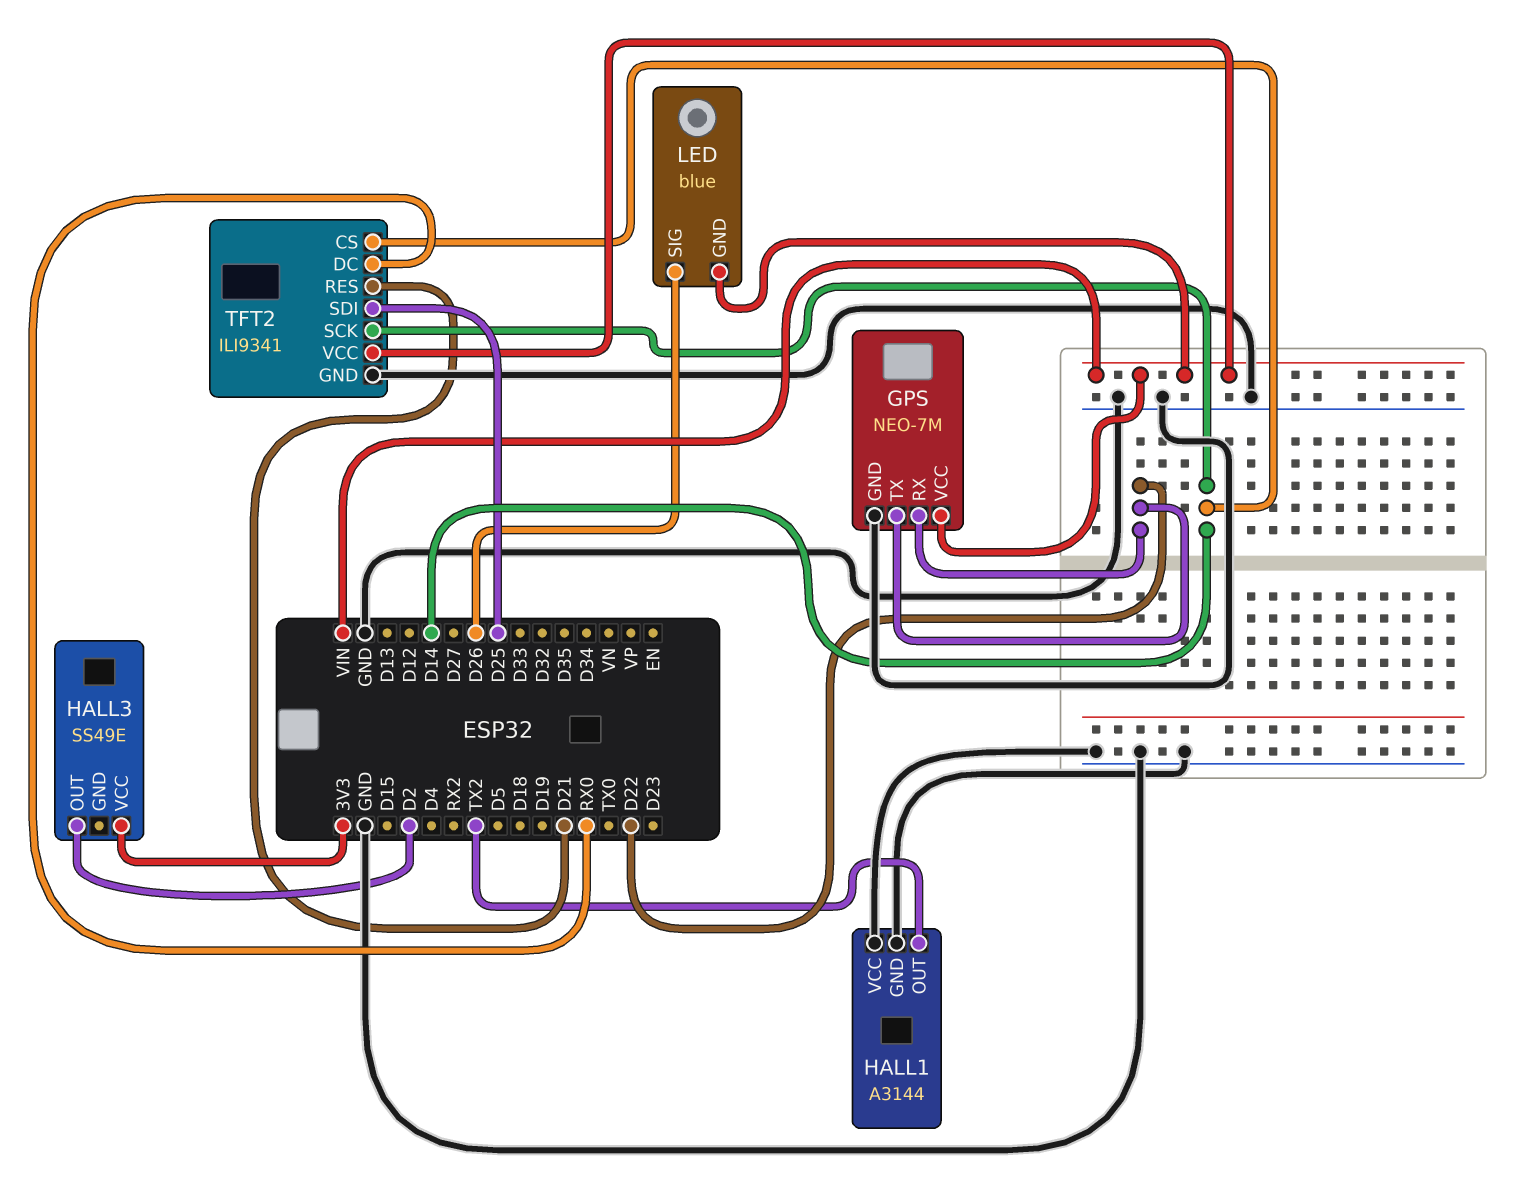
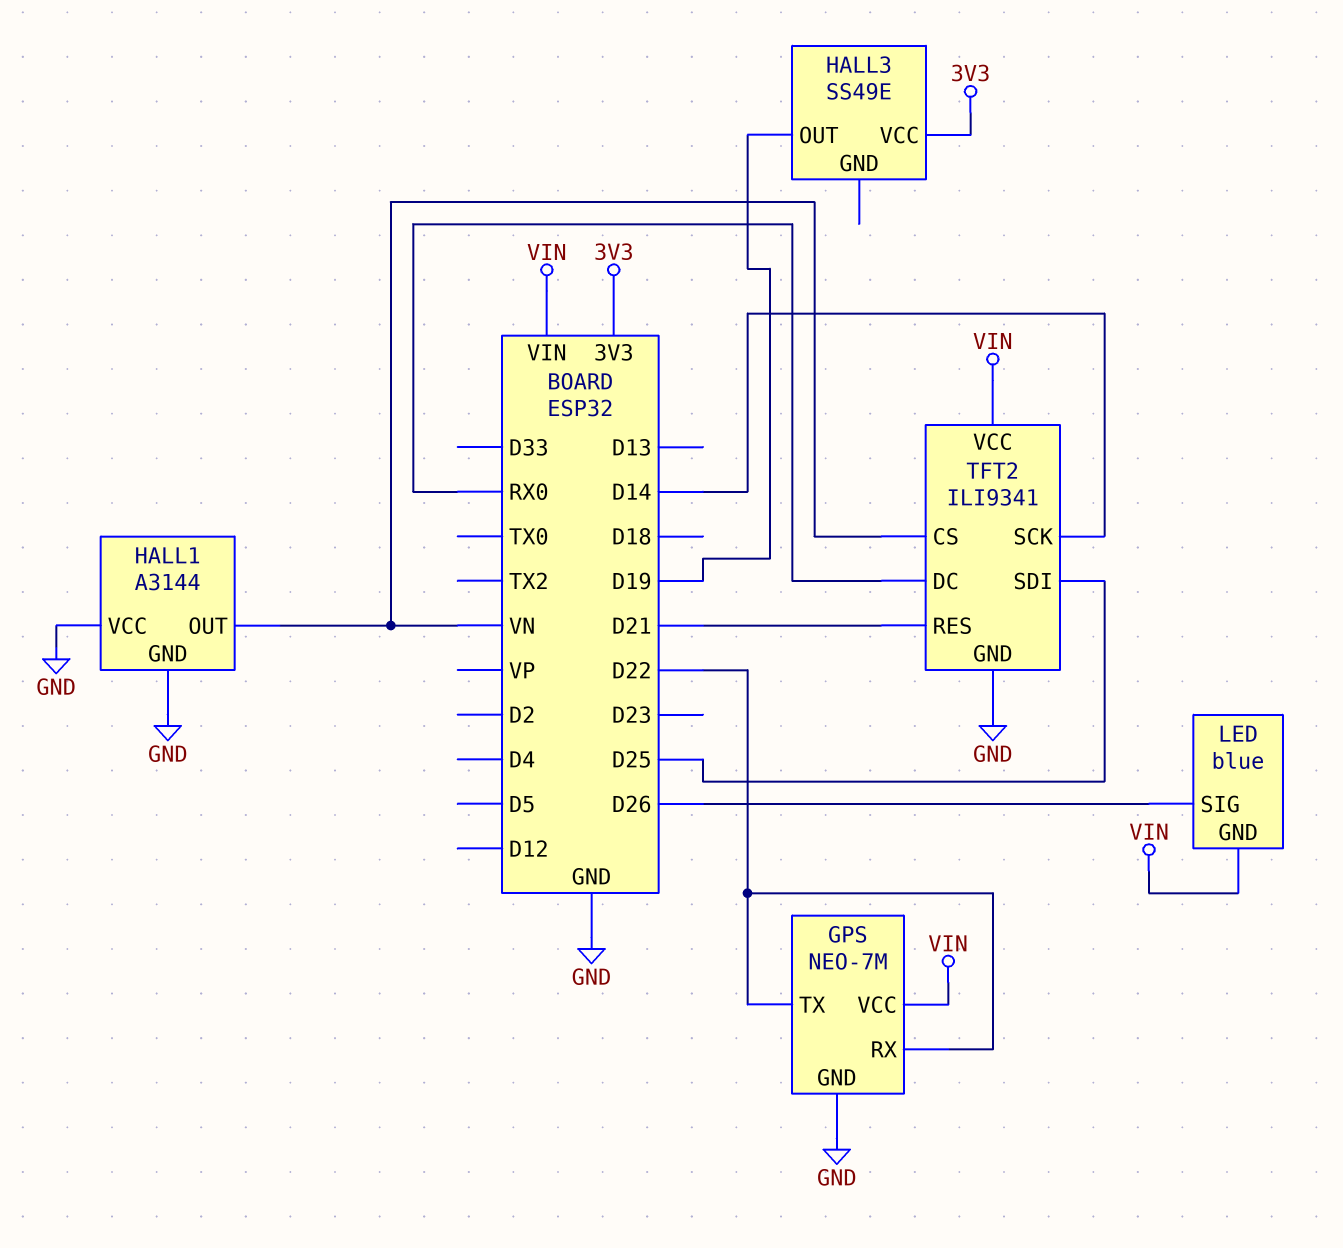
HALL1 pin OUT: TX2 -> VN
HALL3 pin OUT: D2 -> D19
TFT2 pin CS: D14 -> VN

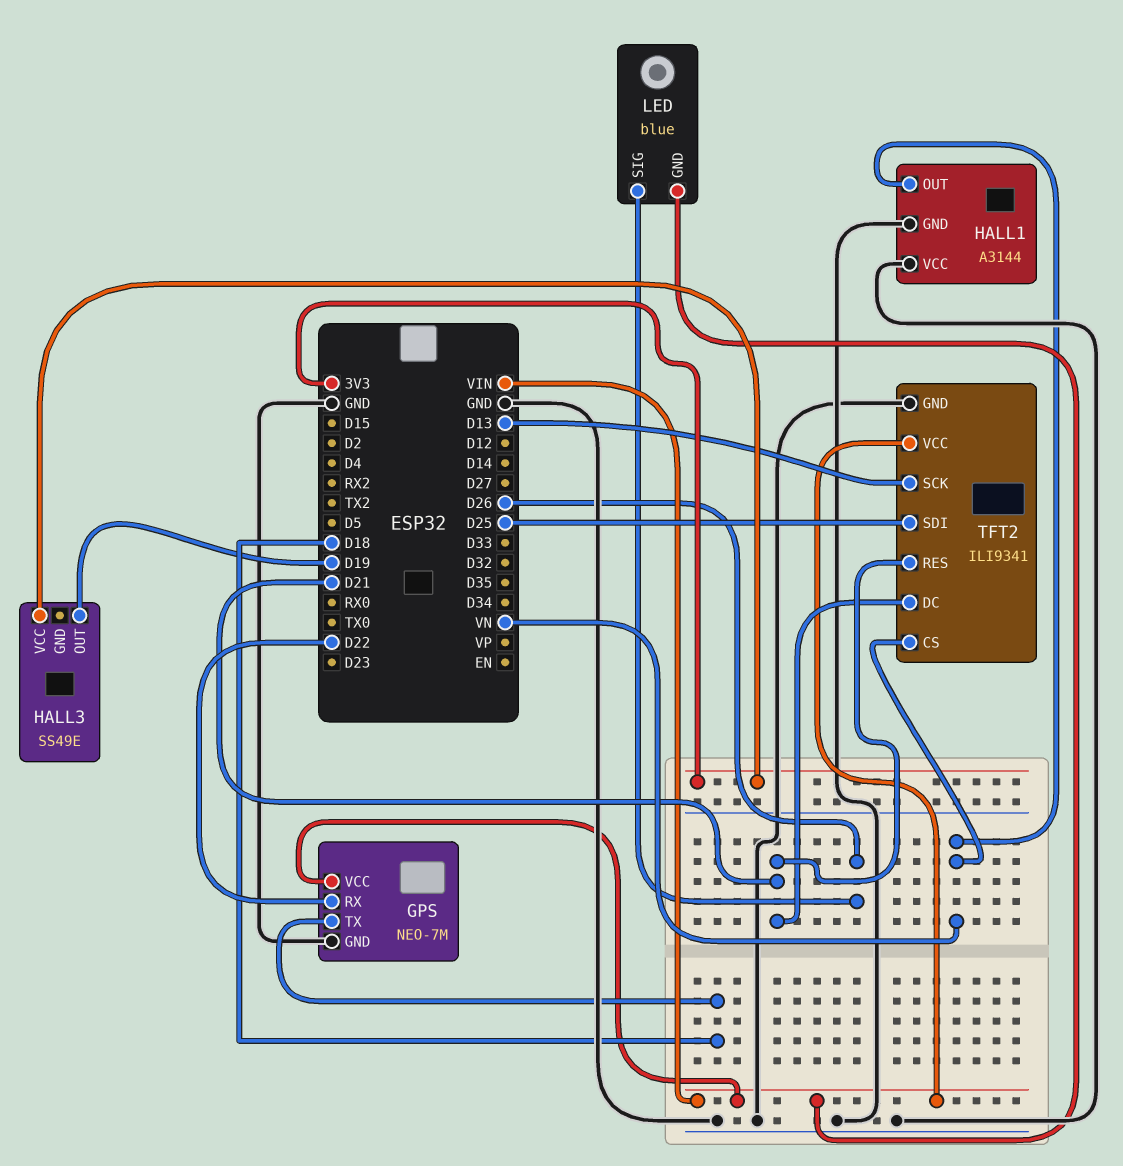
GPS pin TX: D22 -> D18
TFT2 pin DC: RX0 -> D21
TFT2 pin SCK: D14 -> D13

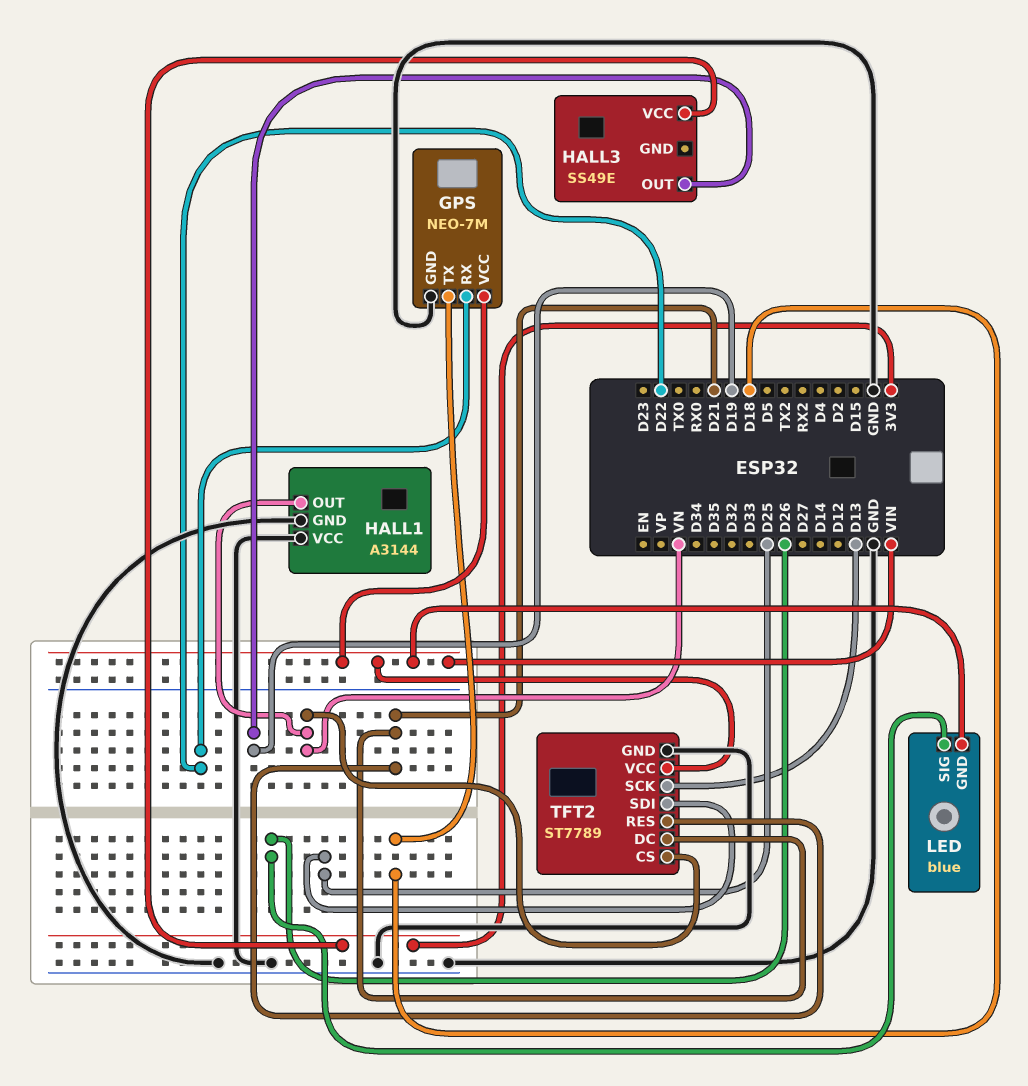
TFT2: ILI9341 -> ST7789

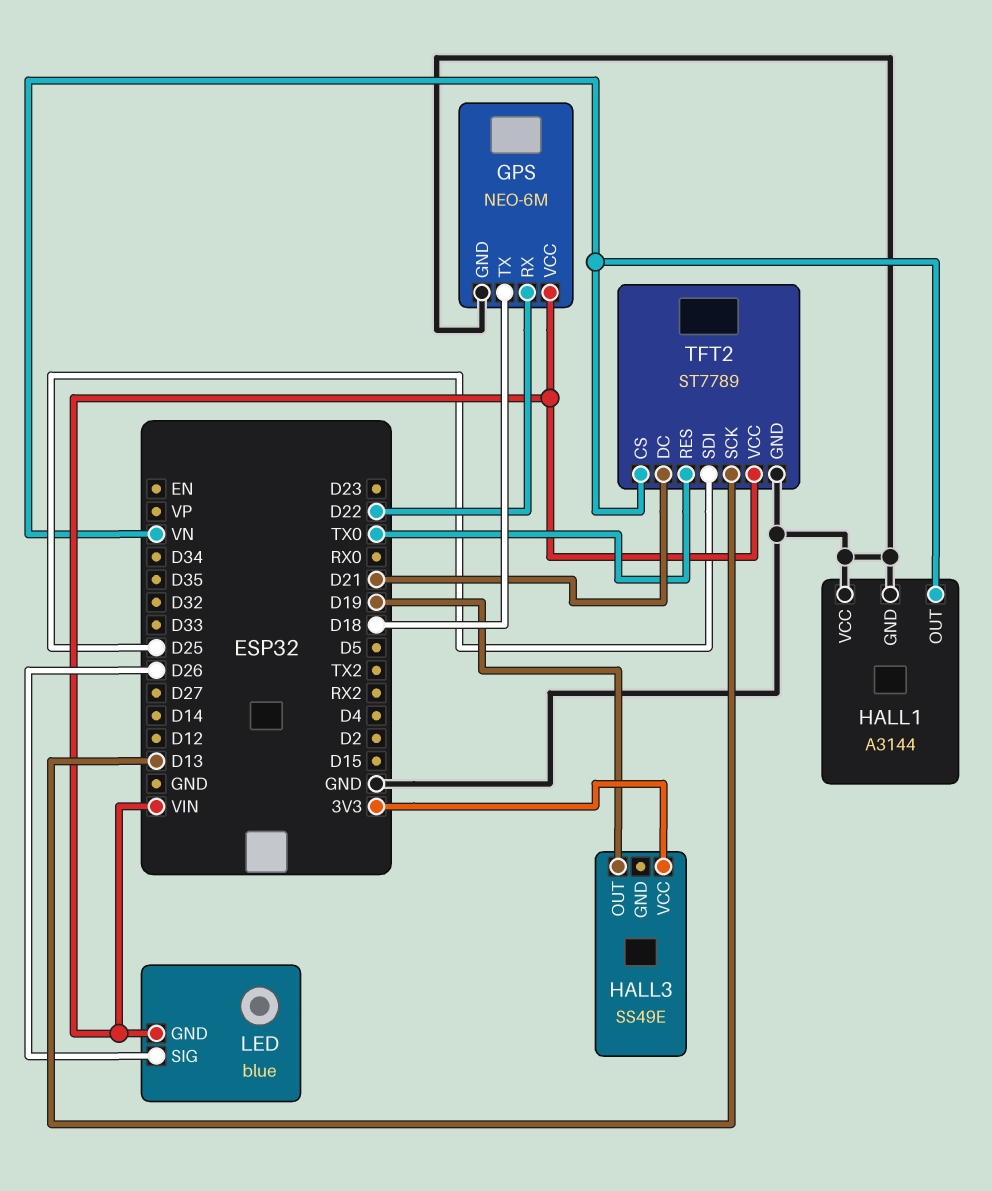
GPS: NEO-7M -> NEO-6M
TFT2 pin RES: D21 -> TX0

